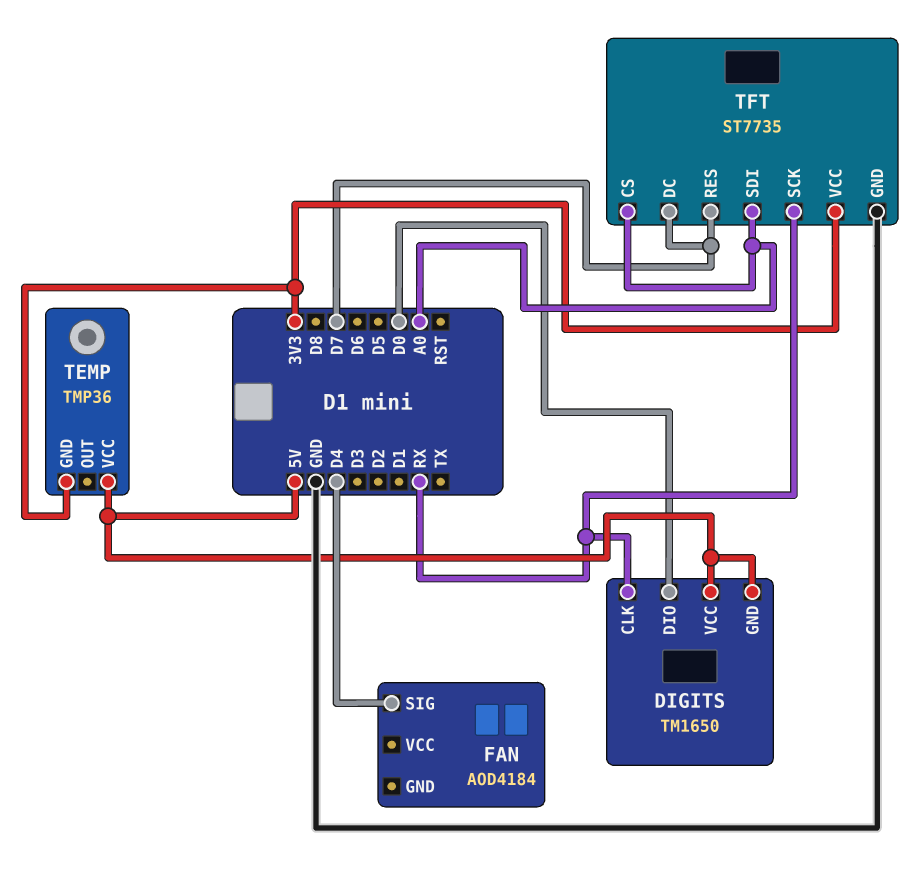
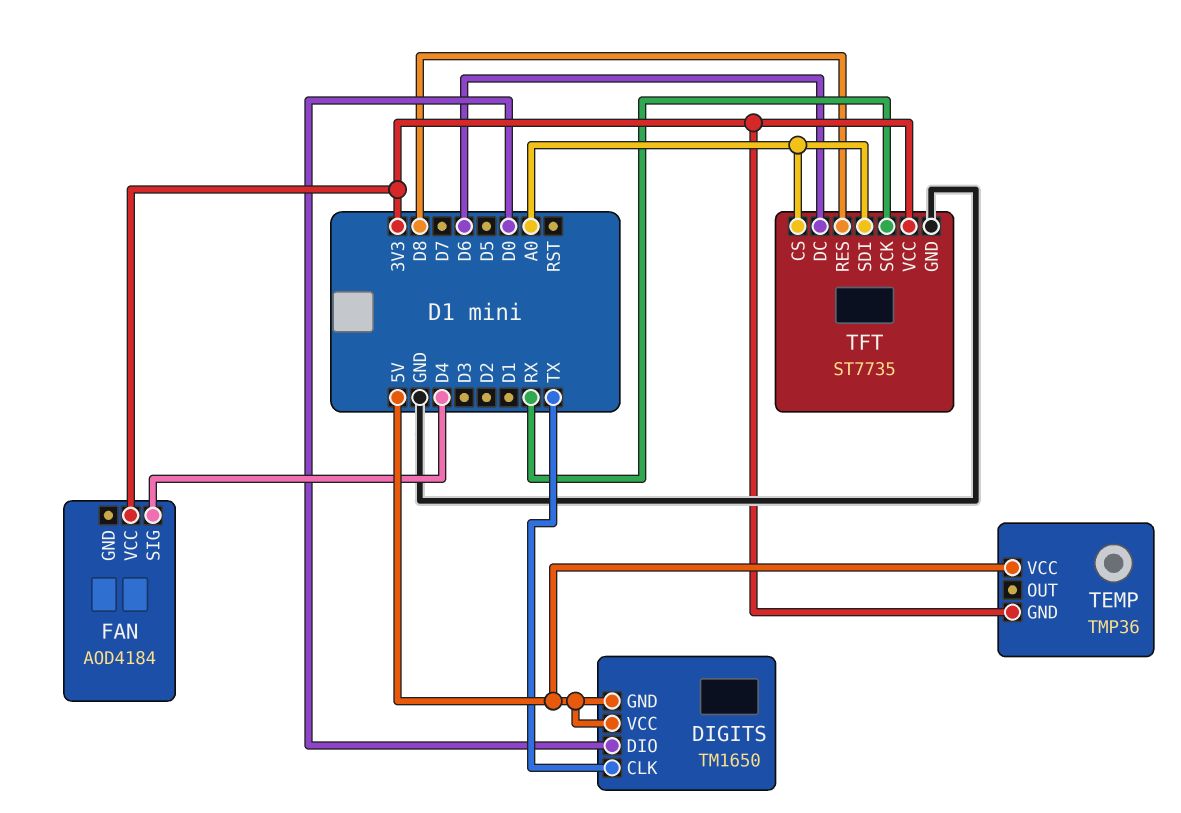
DIGITS pin CLK: RX -> TX
FAN pin VCC: none -> 3V3
TFT pin DC: D7 -> D6
TFT pin RES: D7 -> D8

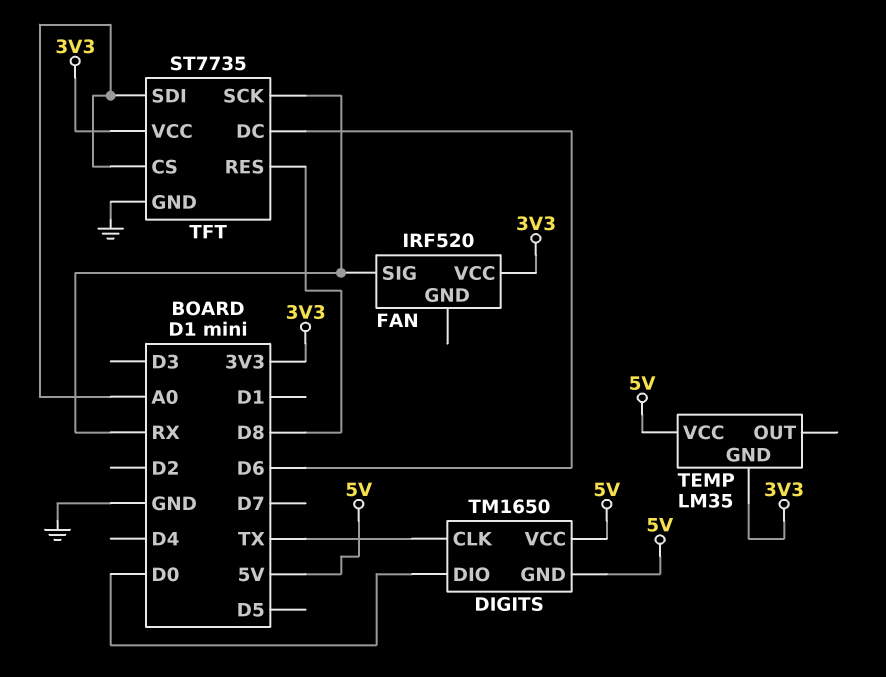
FAN: AOD4184 -> IRF520
FAN pin SIG: D4 -> RX
TEMP: TMP36 -> LM35

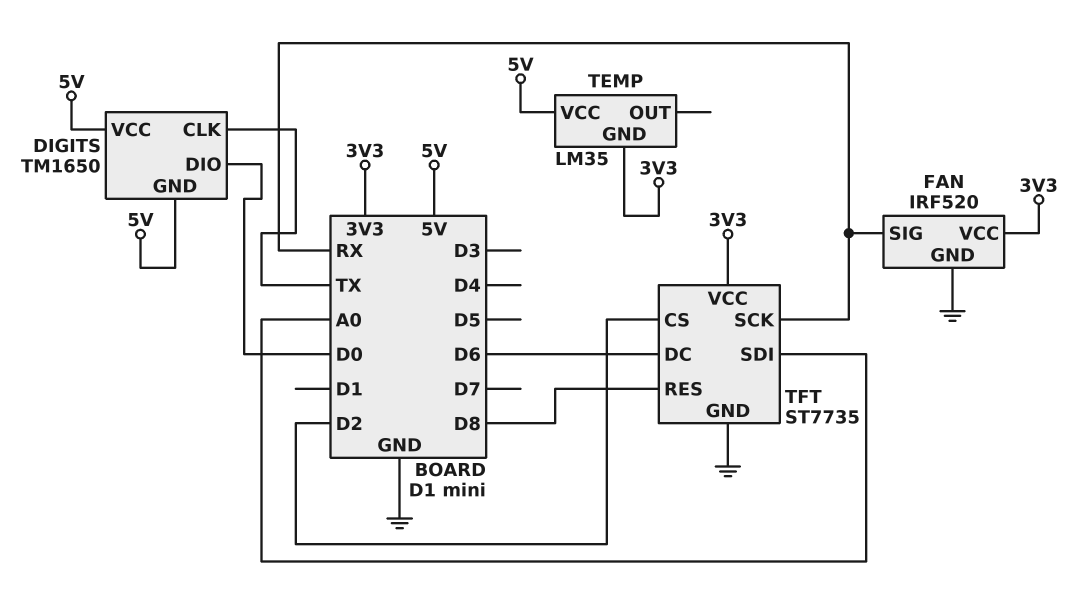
FAN pin GND: none -> GND
TFT pin CS: A0 -> D2

